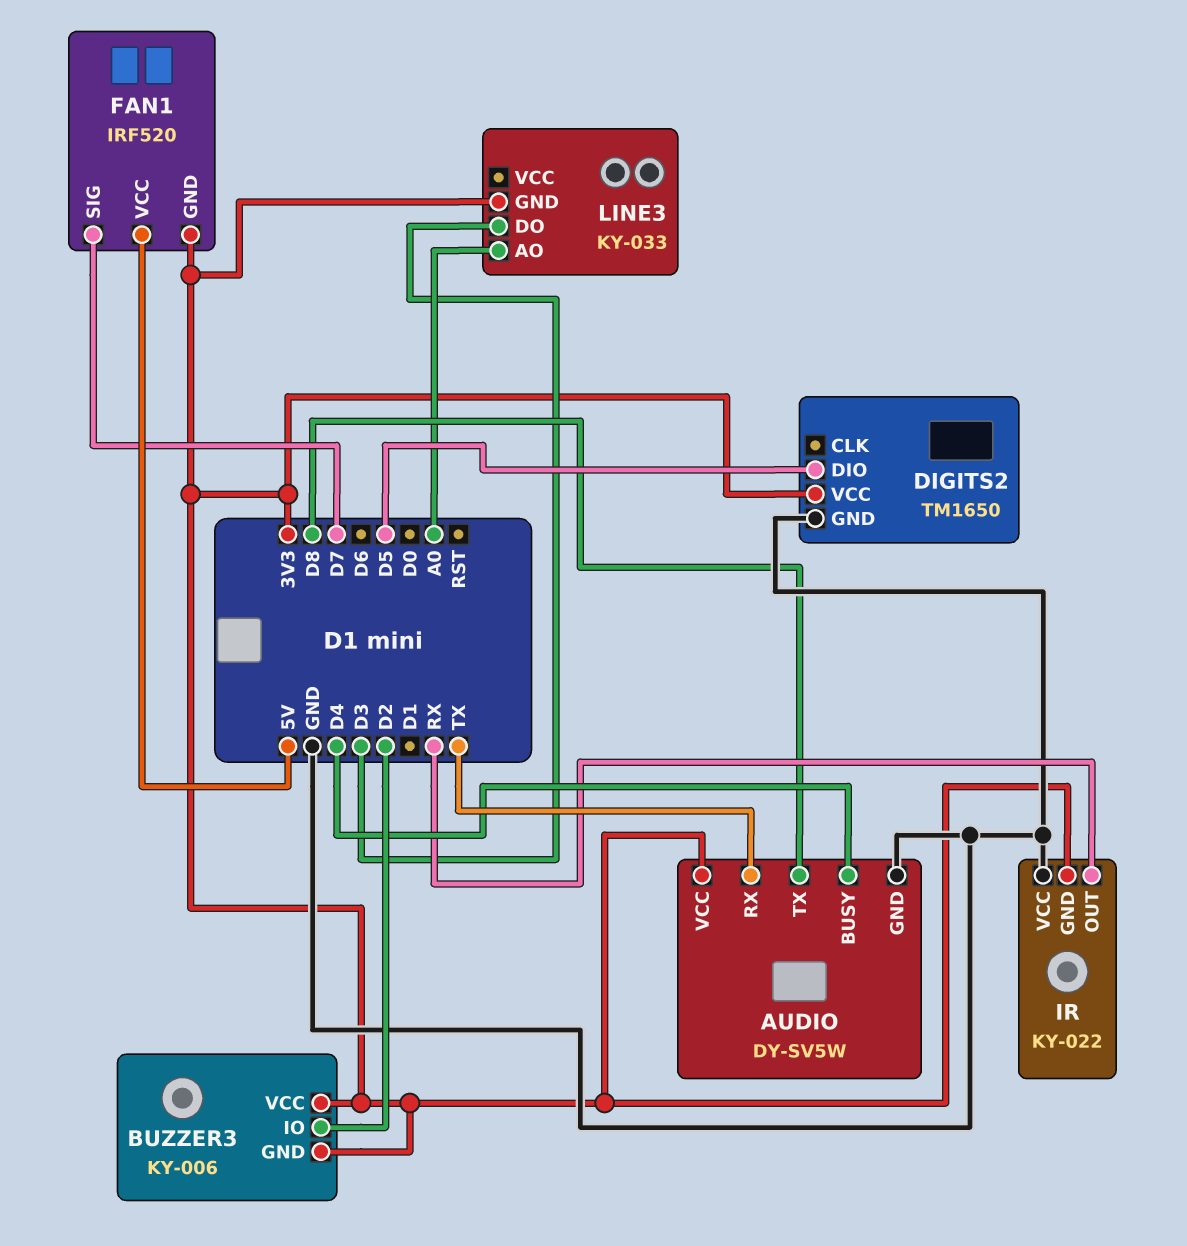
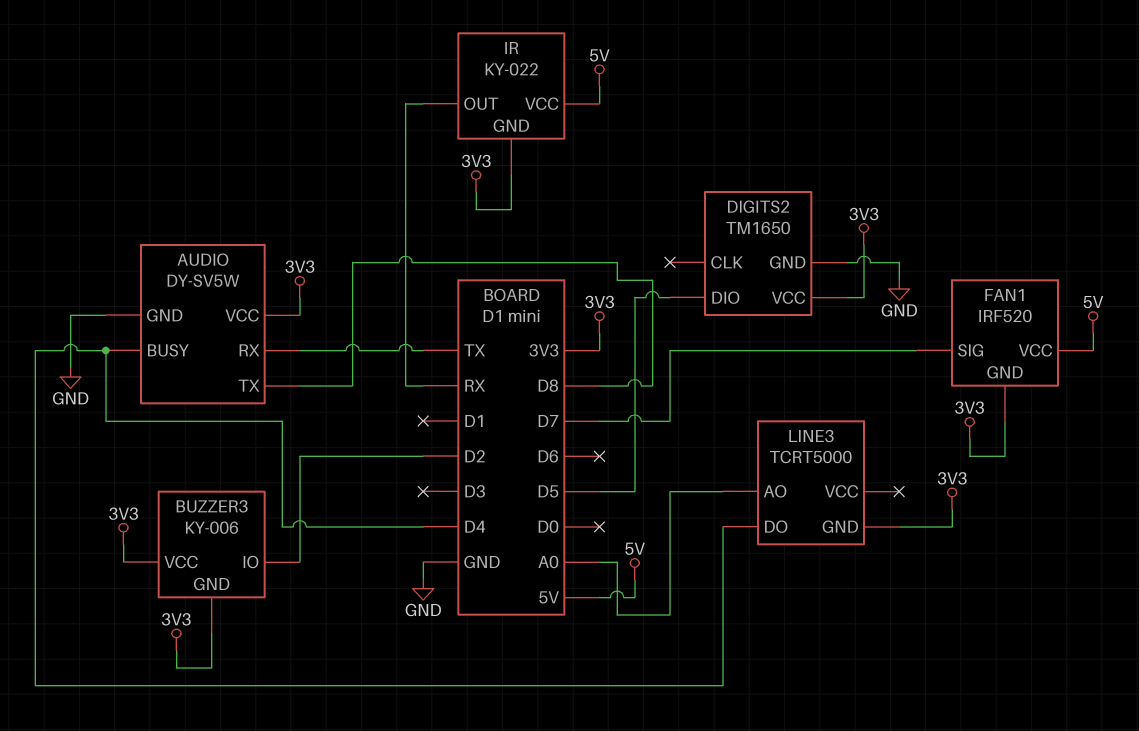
IR pin VCC: GND -> 5V
LINE3: KY-033 -> TCRT5000
LINE3 pin DO: D3 -> D4

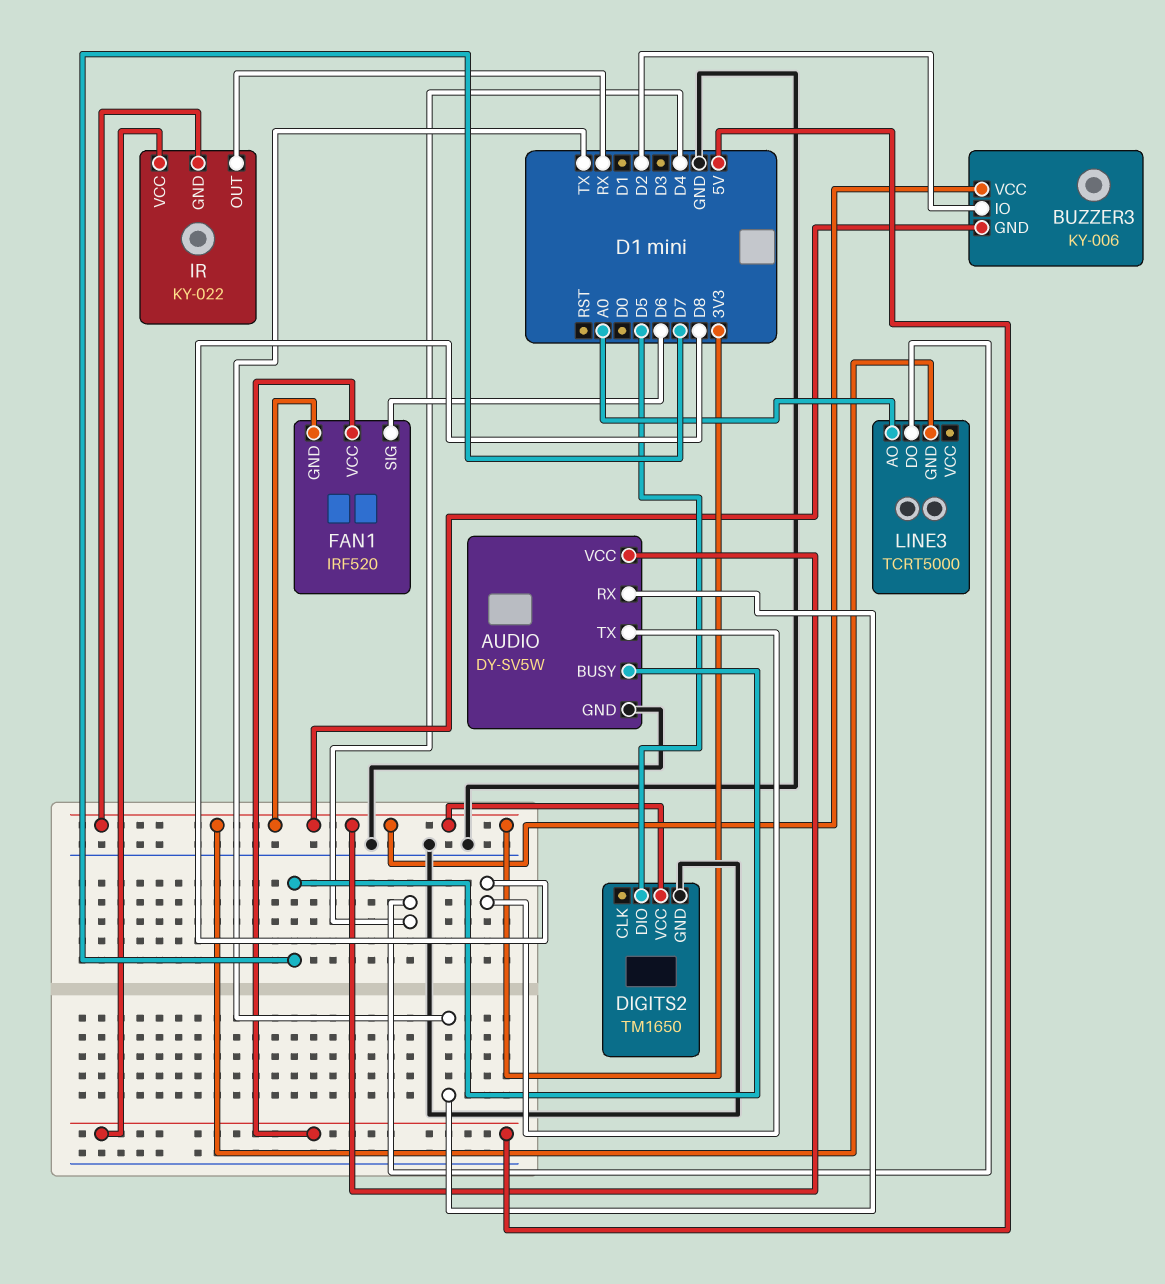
AUDIO pin BUSY: D4 -> D7
FAN1 pin SIG: D7 -> D6

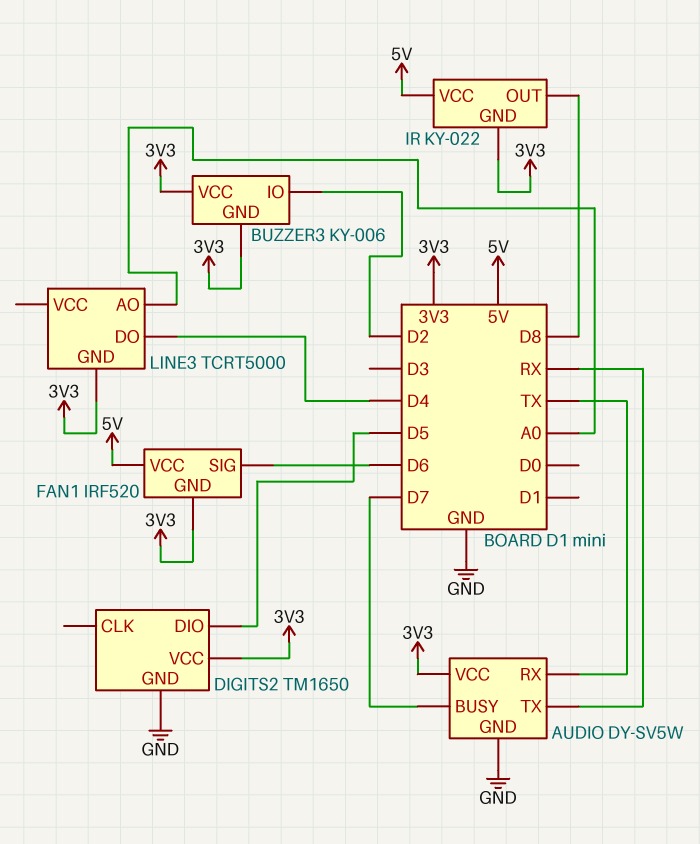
AUDIO pin TX: D8 -> RX
IR pin OUT: RX -> D8

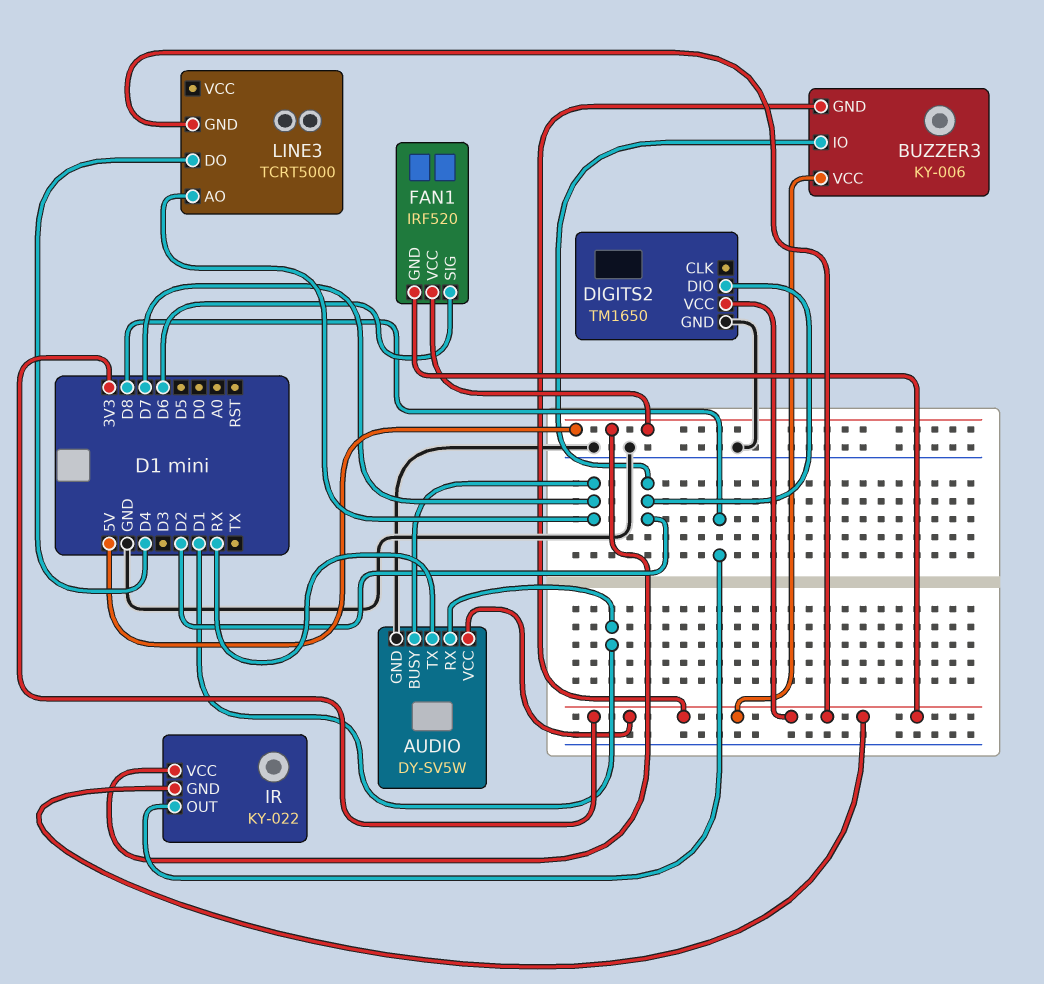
AUDIO pin RX: TX -> D1
DIGITS2 pin DIO: D5 -> D2
LINE3 pin AO: A0 -> D7

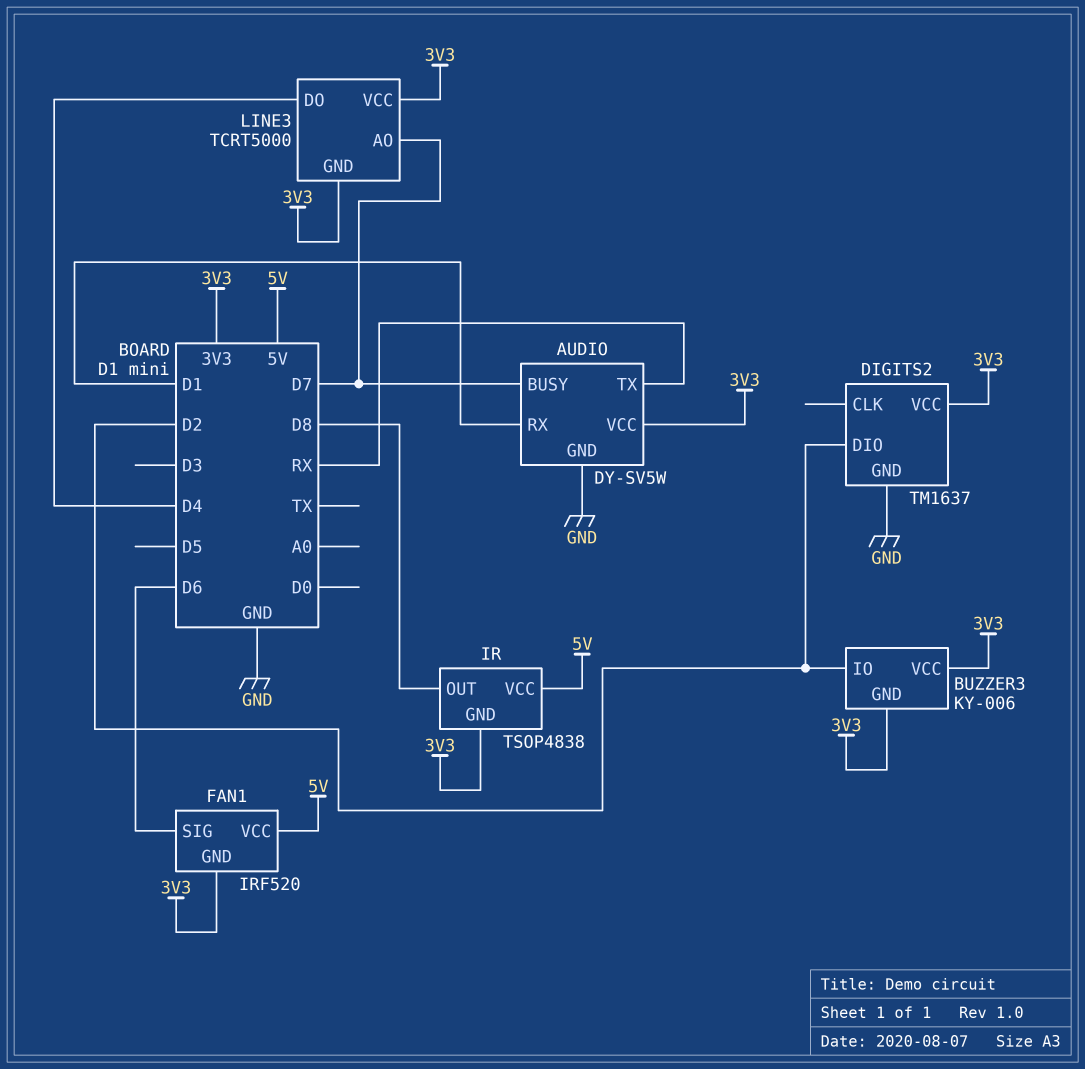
DIGITS2: TM1650 -> TM1637
IR: KY-022 -> TSOP4838
LINE3 pin VCC: none -> 3V3

